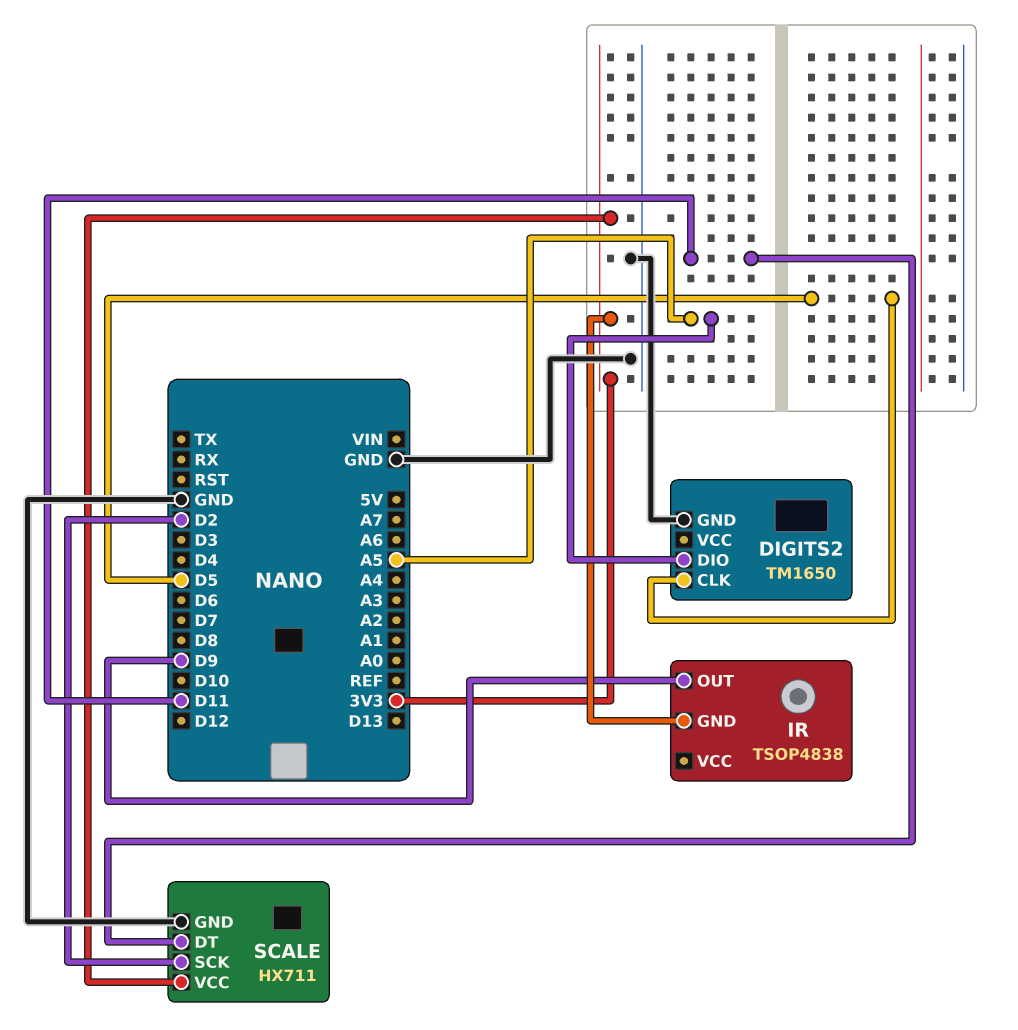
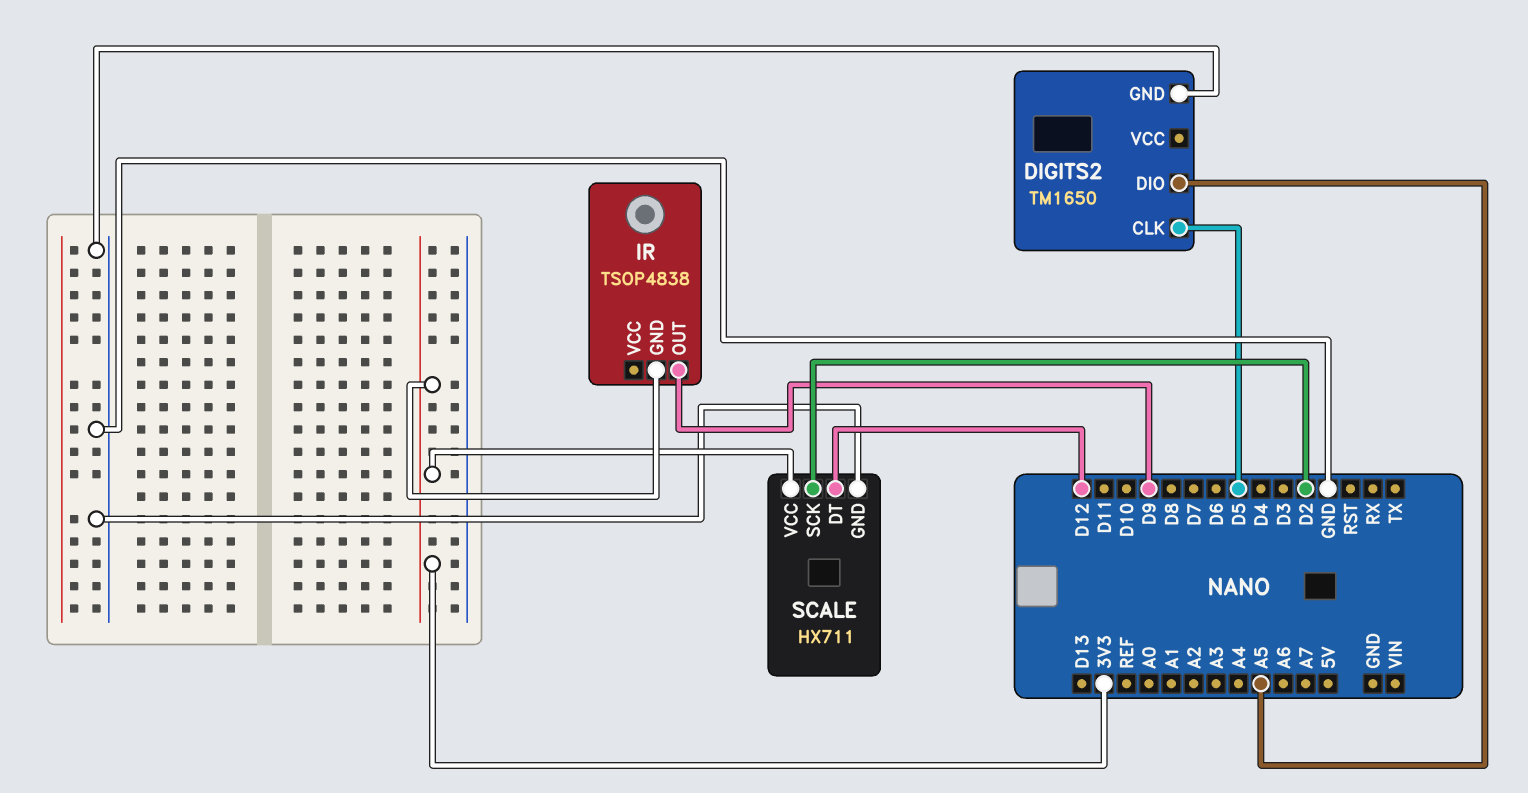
SCALE pin DT: D11 -> D12

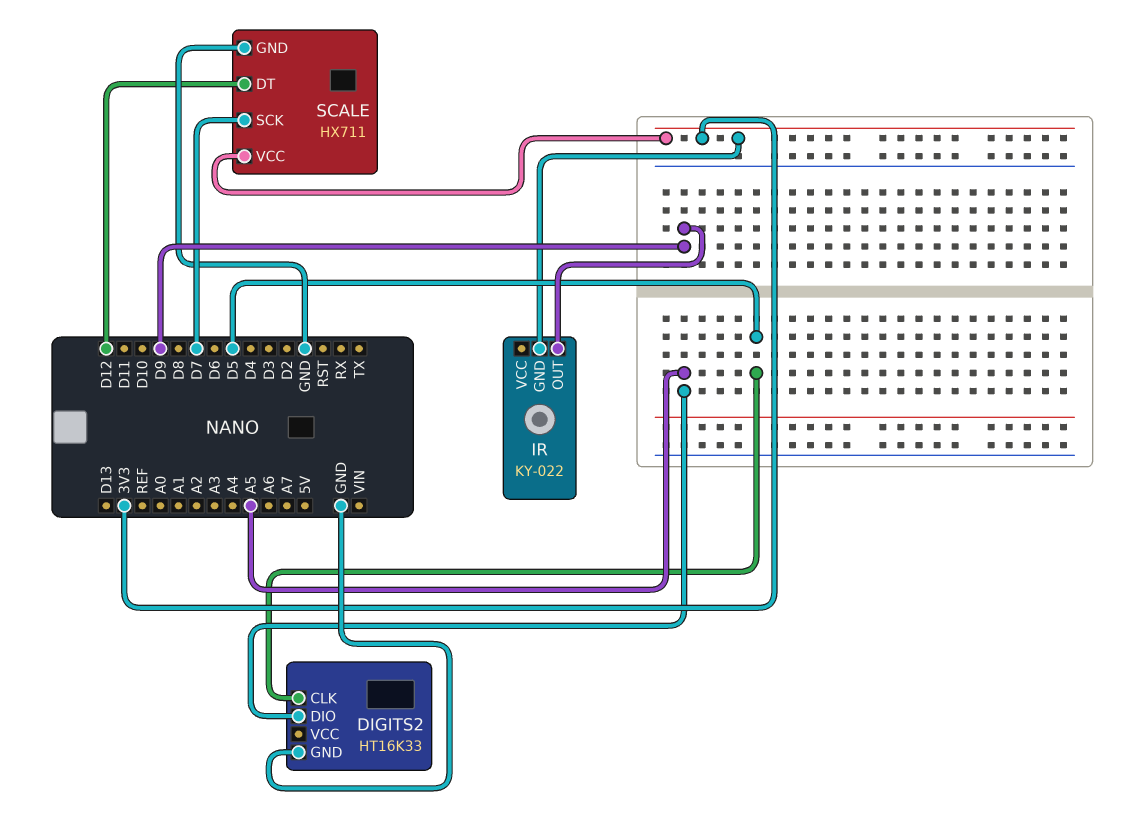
DIGITS2: TM1650 -> HT16K33
IR: TSOP4838 -> KY-022
SCALE pin SCK: D2 -> D7

